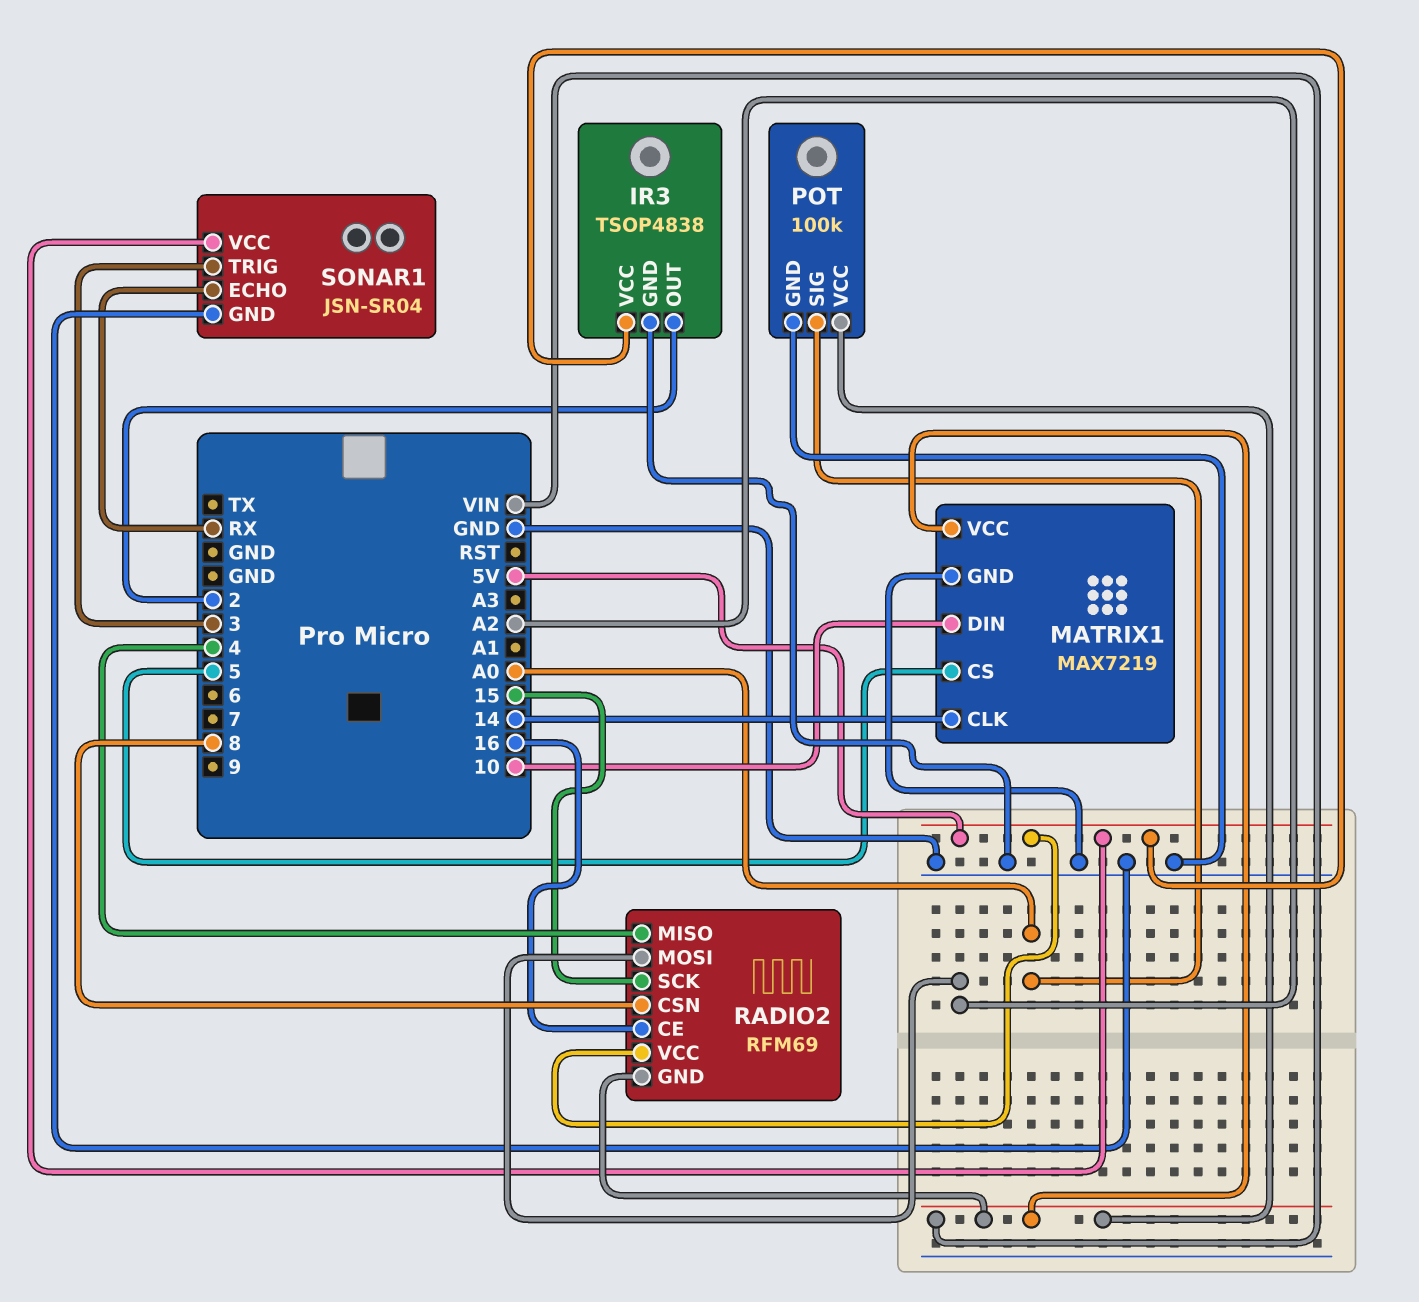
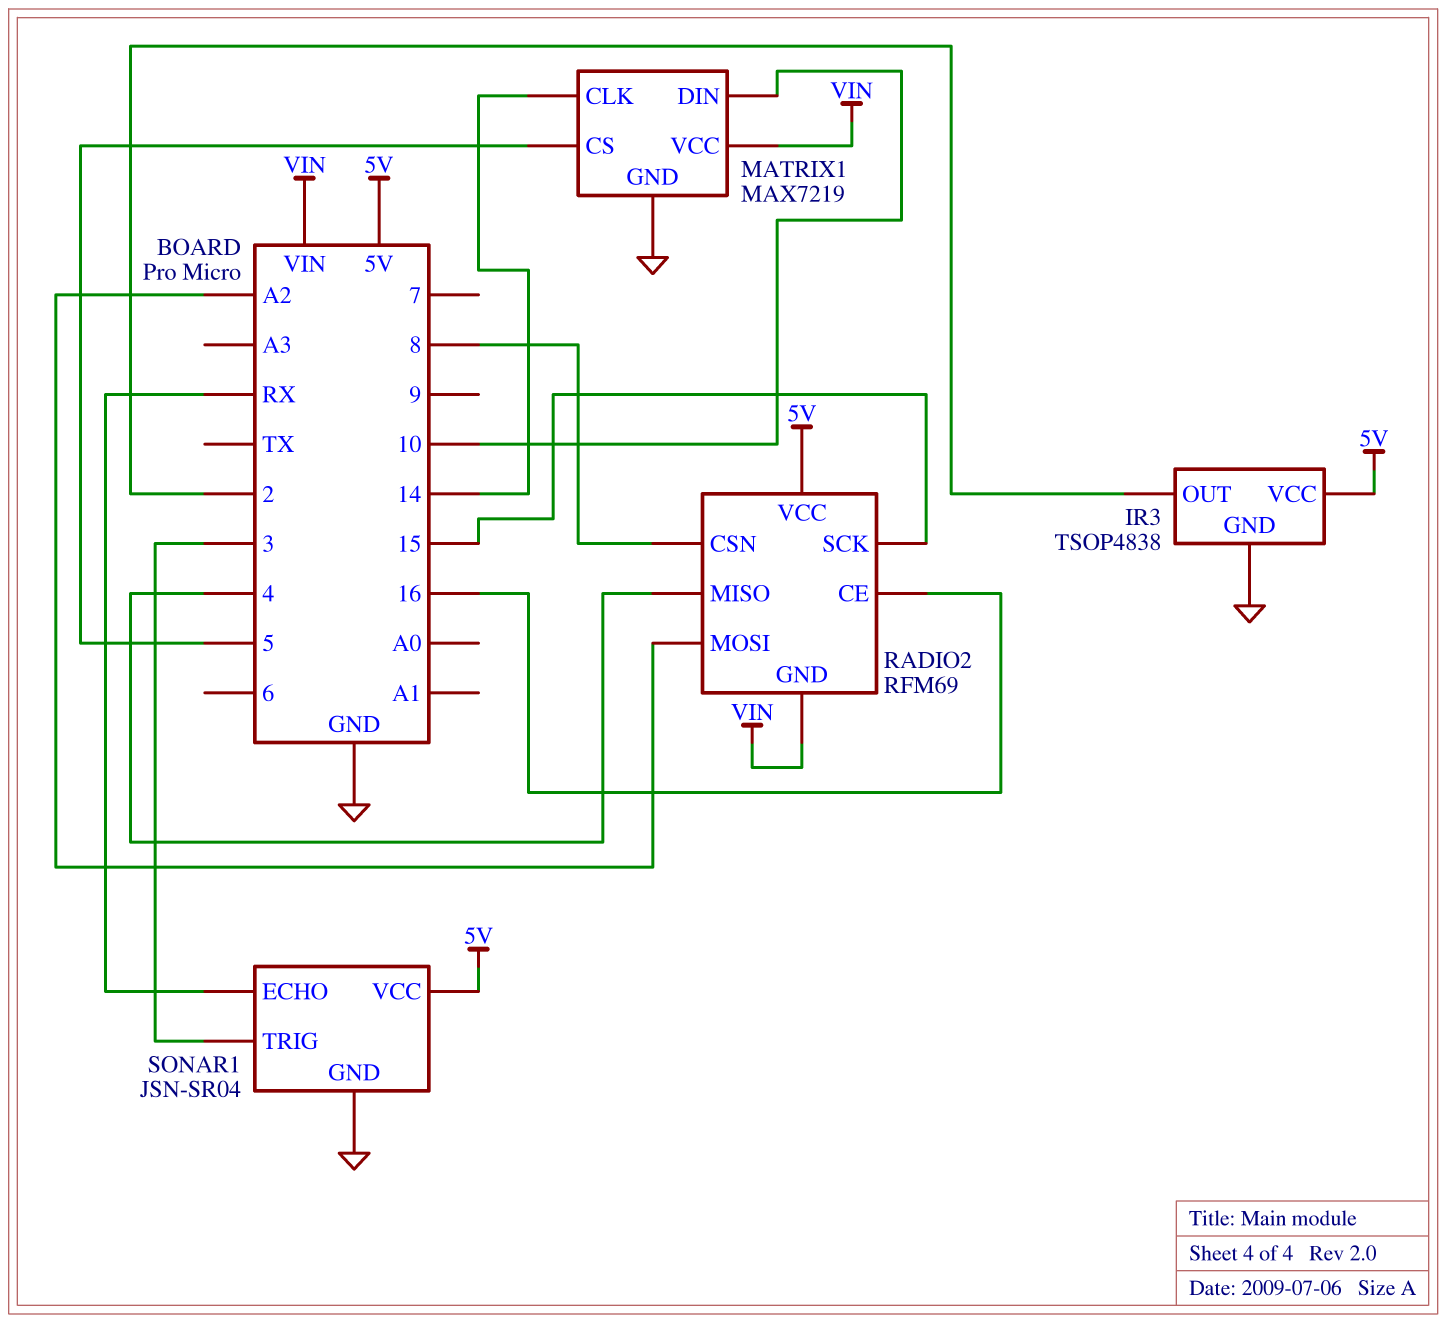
POT: 100k -> none
POT pin GND: GND -> none
POT pin SIG: A0 -> none
POT pin VCC: VIN -> none

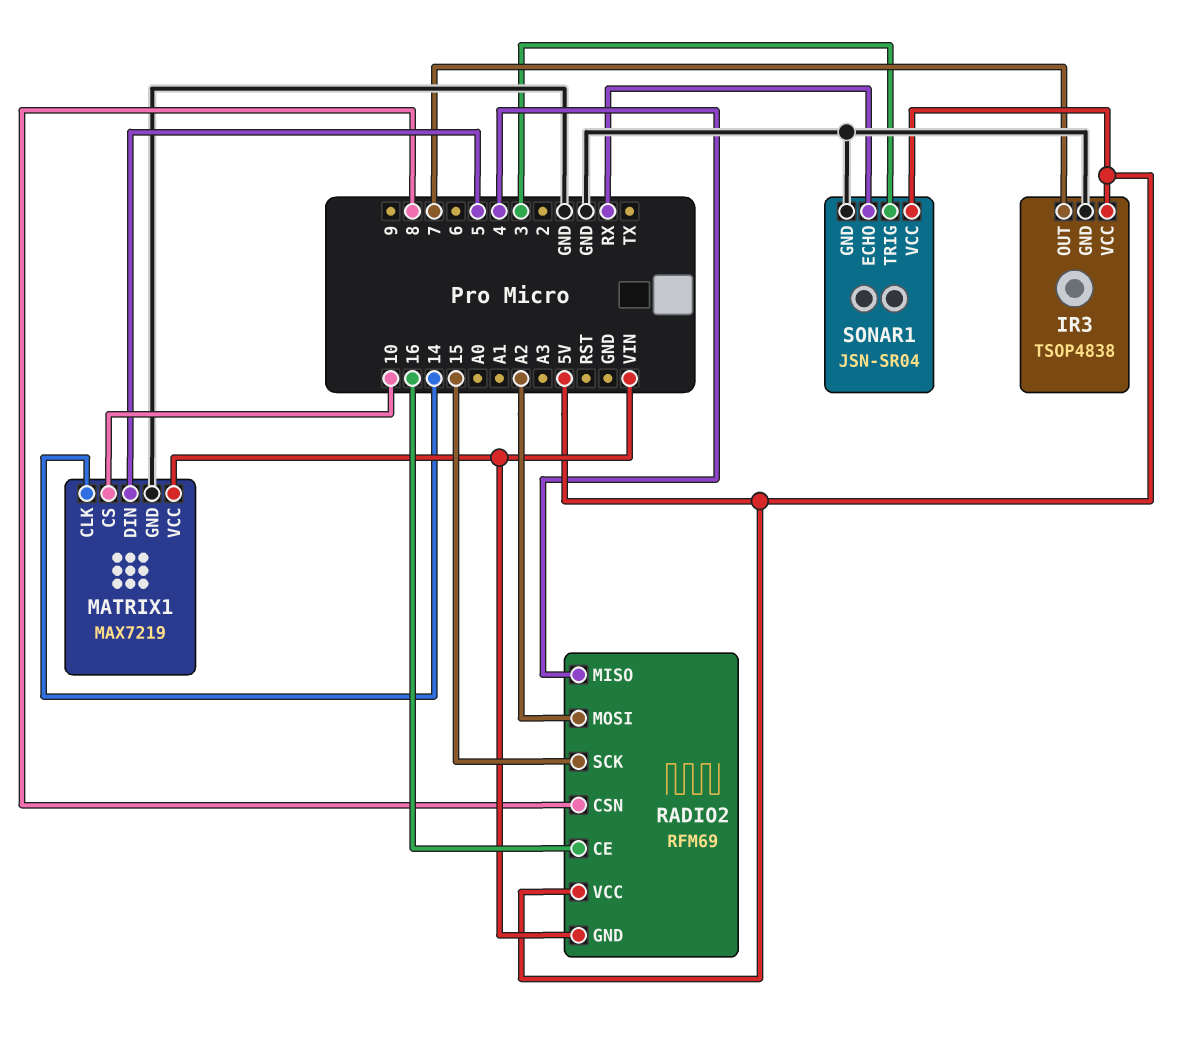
IR3 pin OUT: 2 -> 7
MATRIX1 pin CS: 5 -> 10
MATRIX1 pin DIN: 10 -> 5

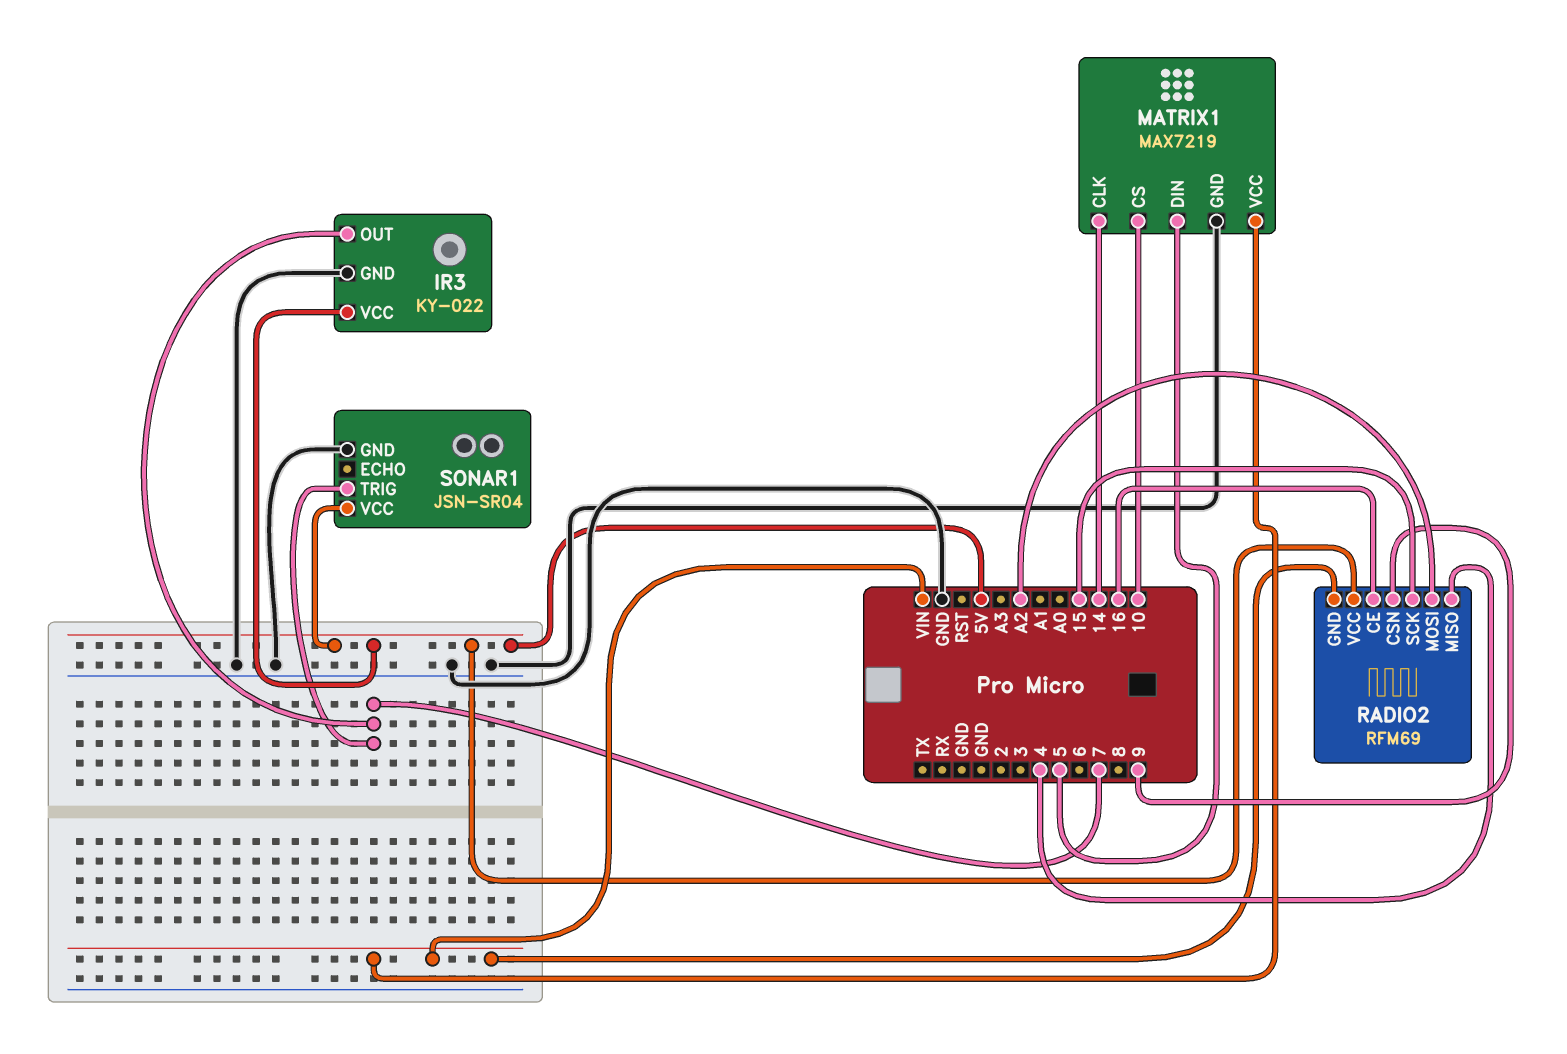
IR3: TSOP4838 -> KY-022
RADIO2 pin CSN: 8 -> 9
SONAR1 pin ECHO: RX -> none
SONAR1 pin TRIG: 3 -> 7

